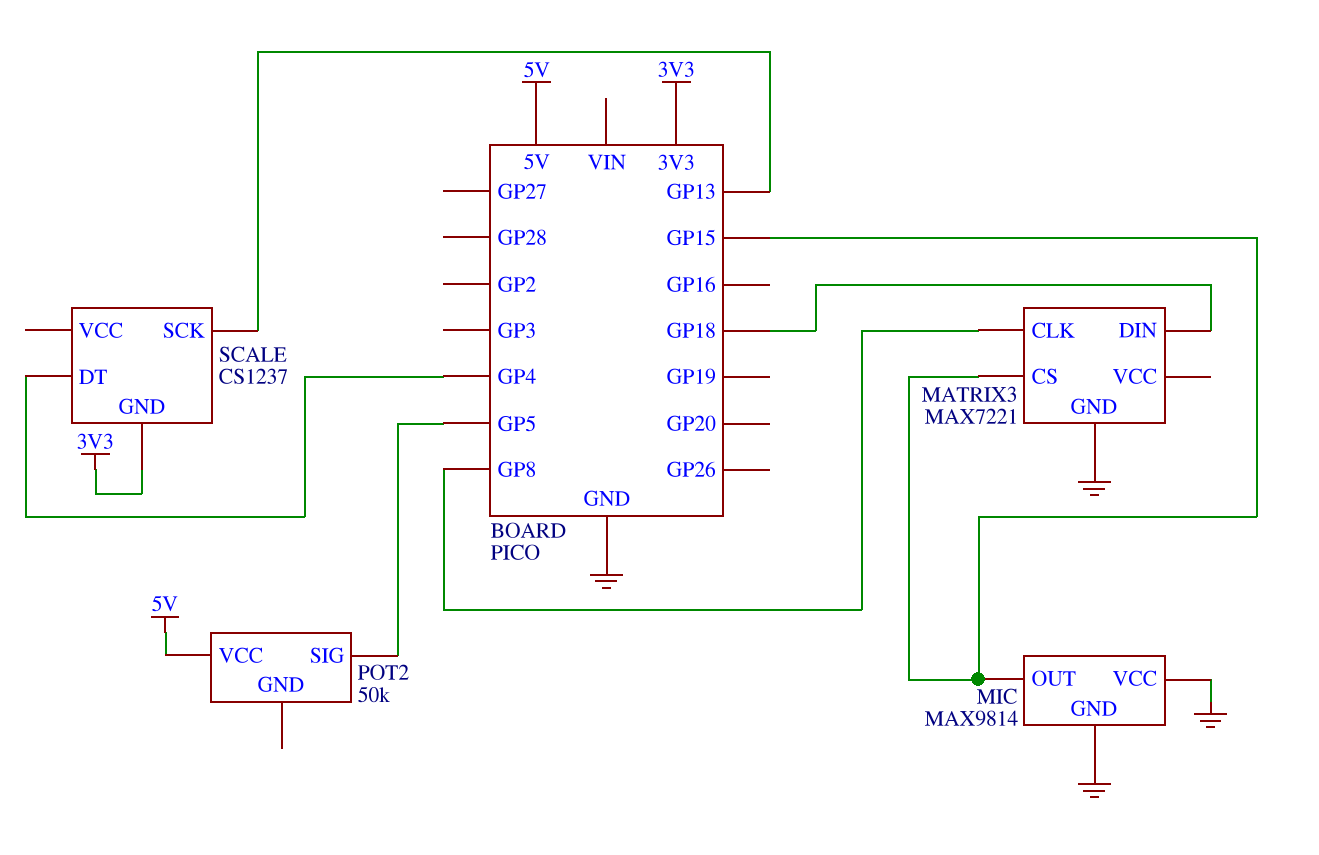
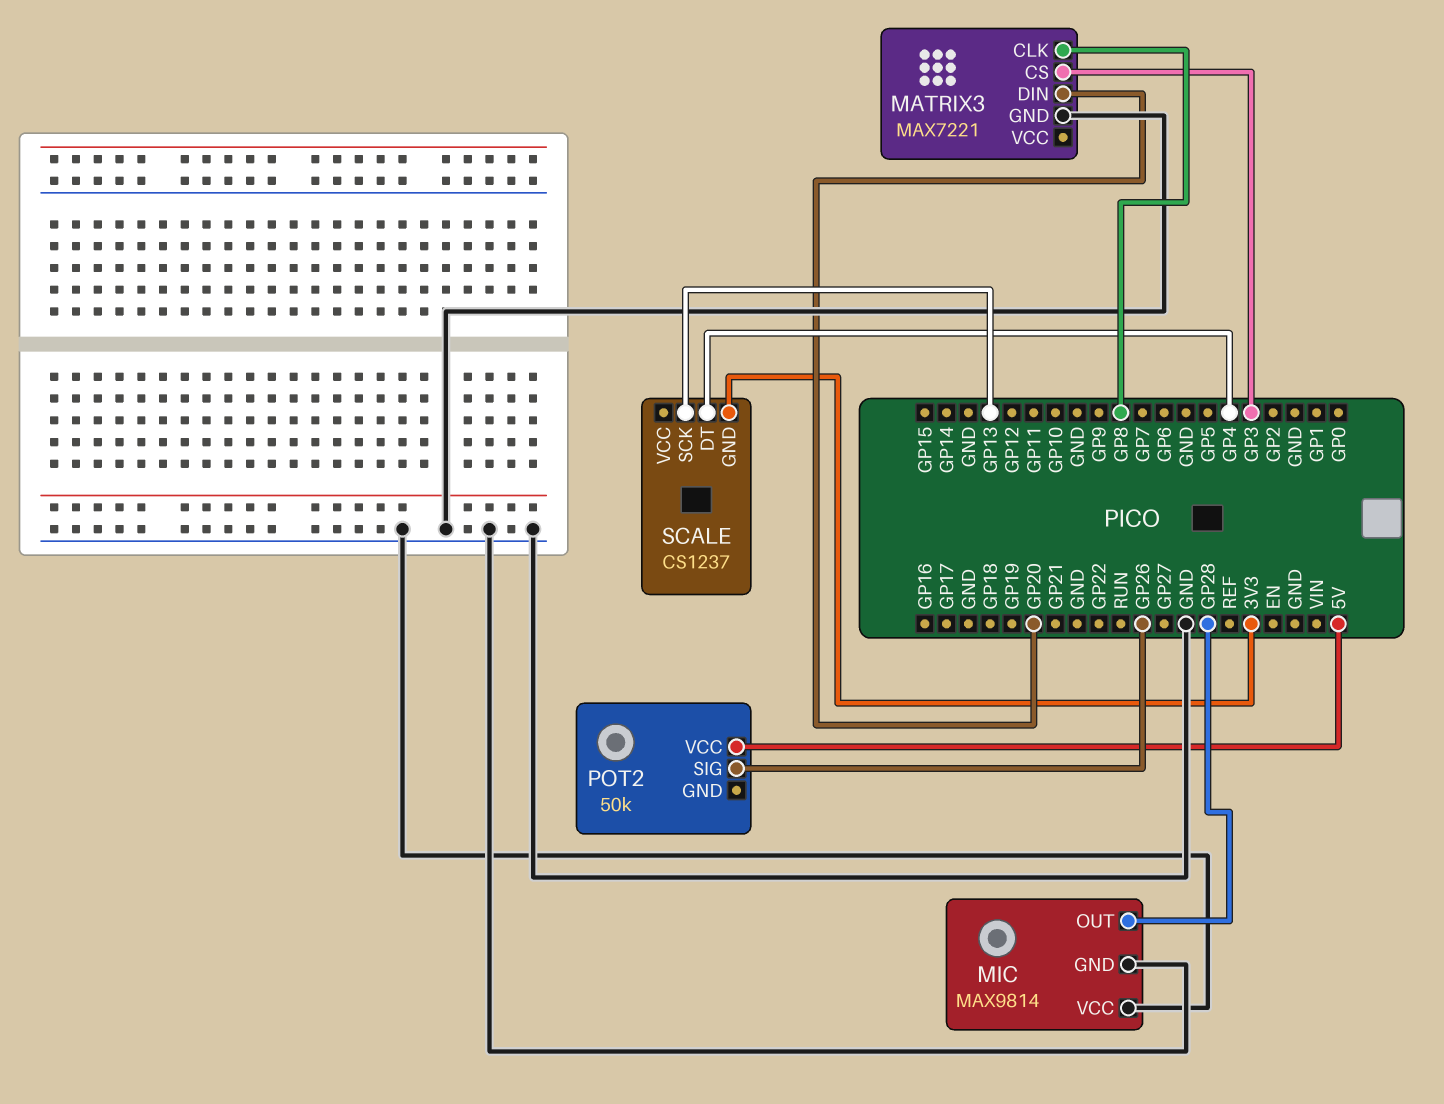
MATRIX3 pin CS: GP15 -> GP3
MATRIX3 pin DIN: GP18 -> GP20
MIC pin OUT: GP15 -> GP28
POT2 pin SIG: GP5 -> GP26

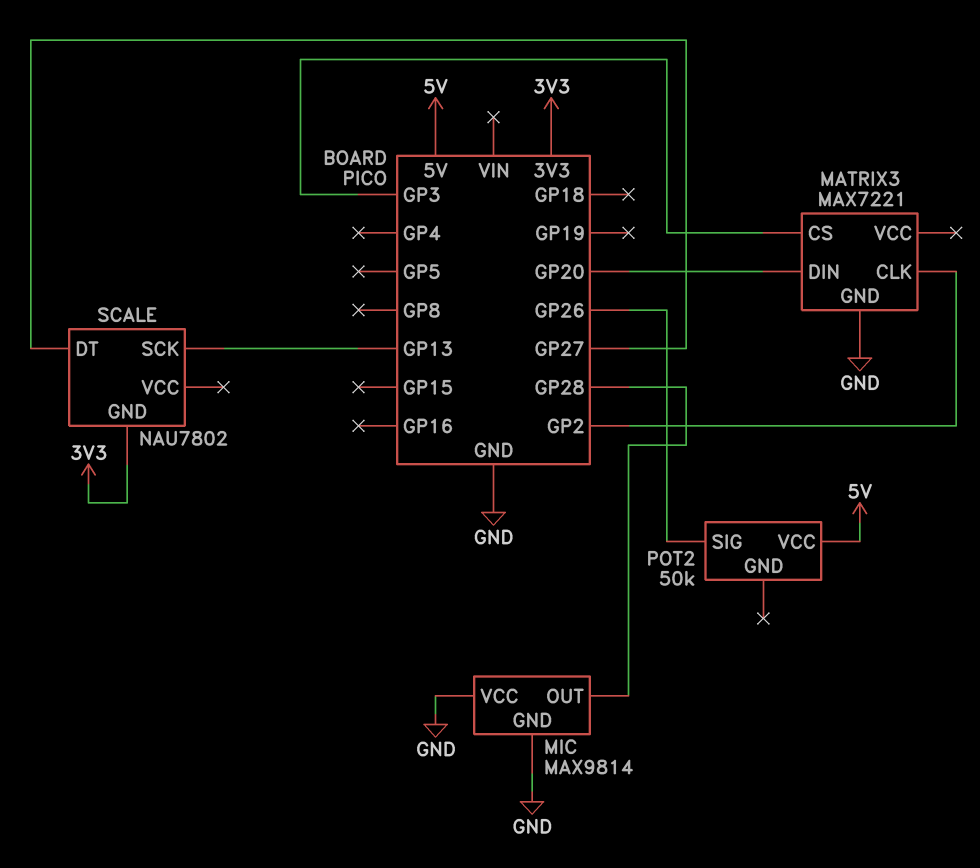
MATRIX3 pin CLK: GP8 -> GP2
SCALE: CS1237 -> NAU7802
SCALE pin DT: GP4 -> GP27

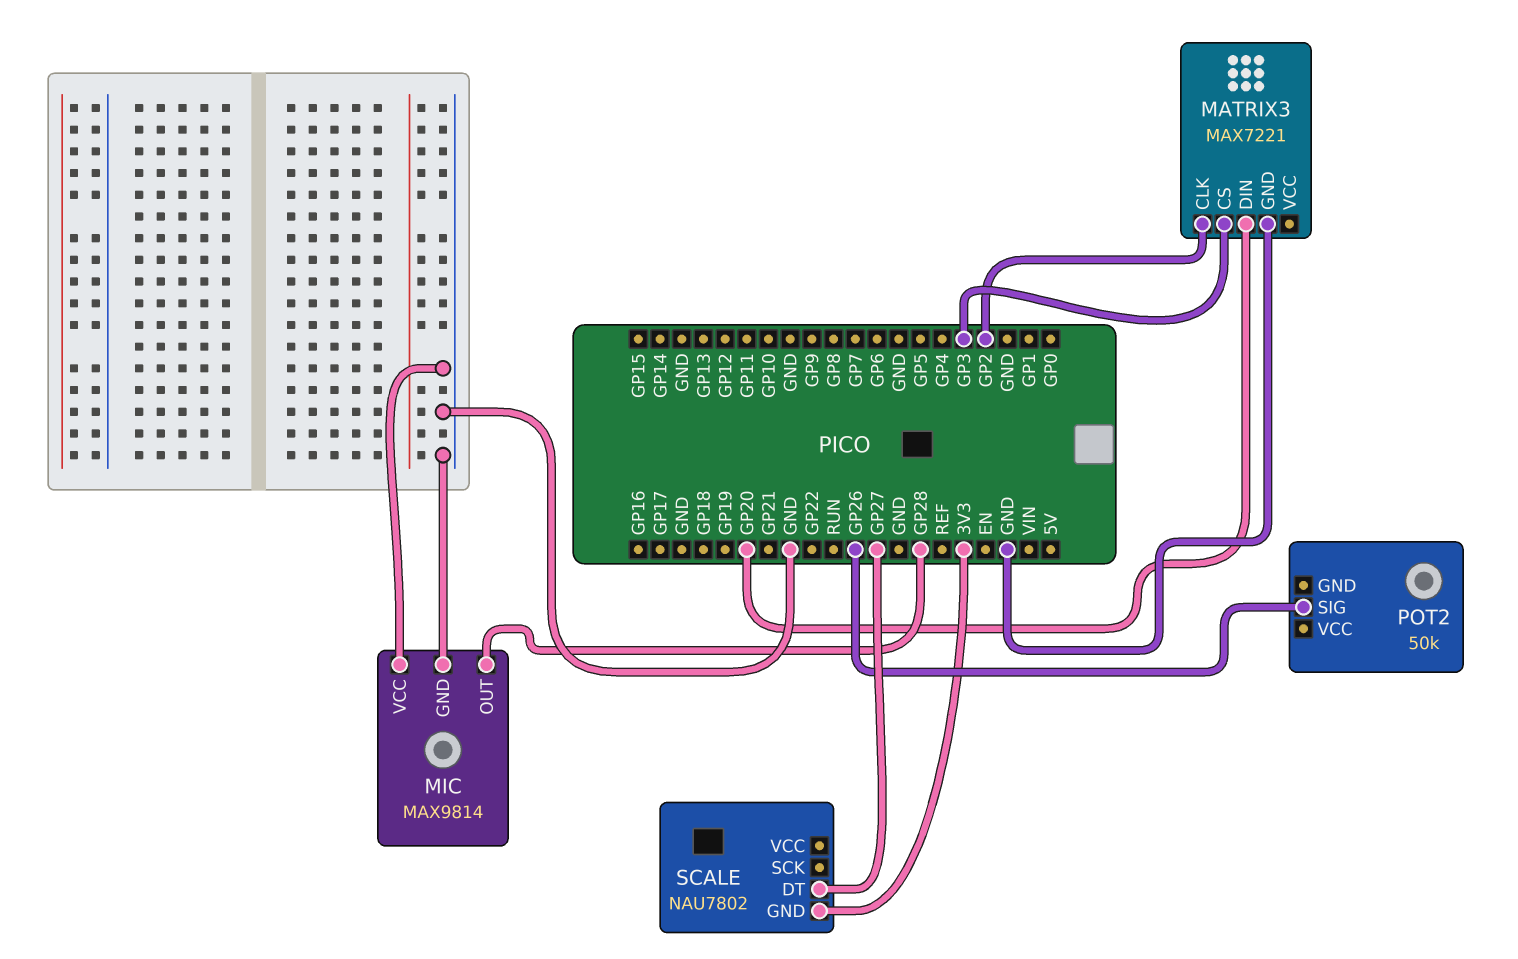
POT2 pin VCC: 5V -> none
SCALE pin SCK: GP13 -> none

